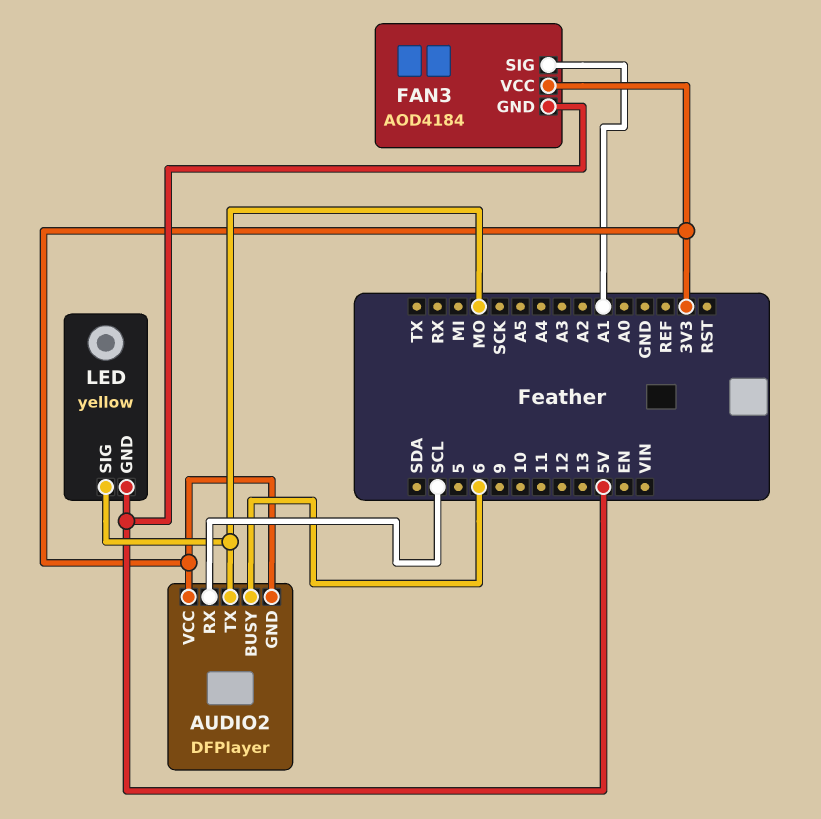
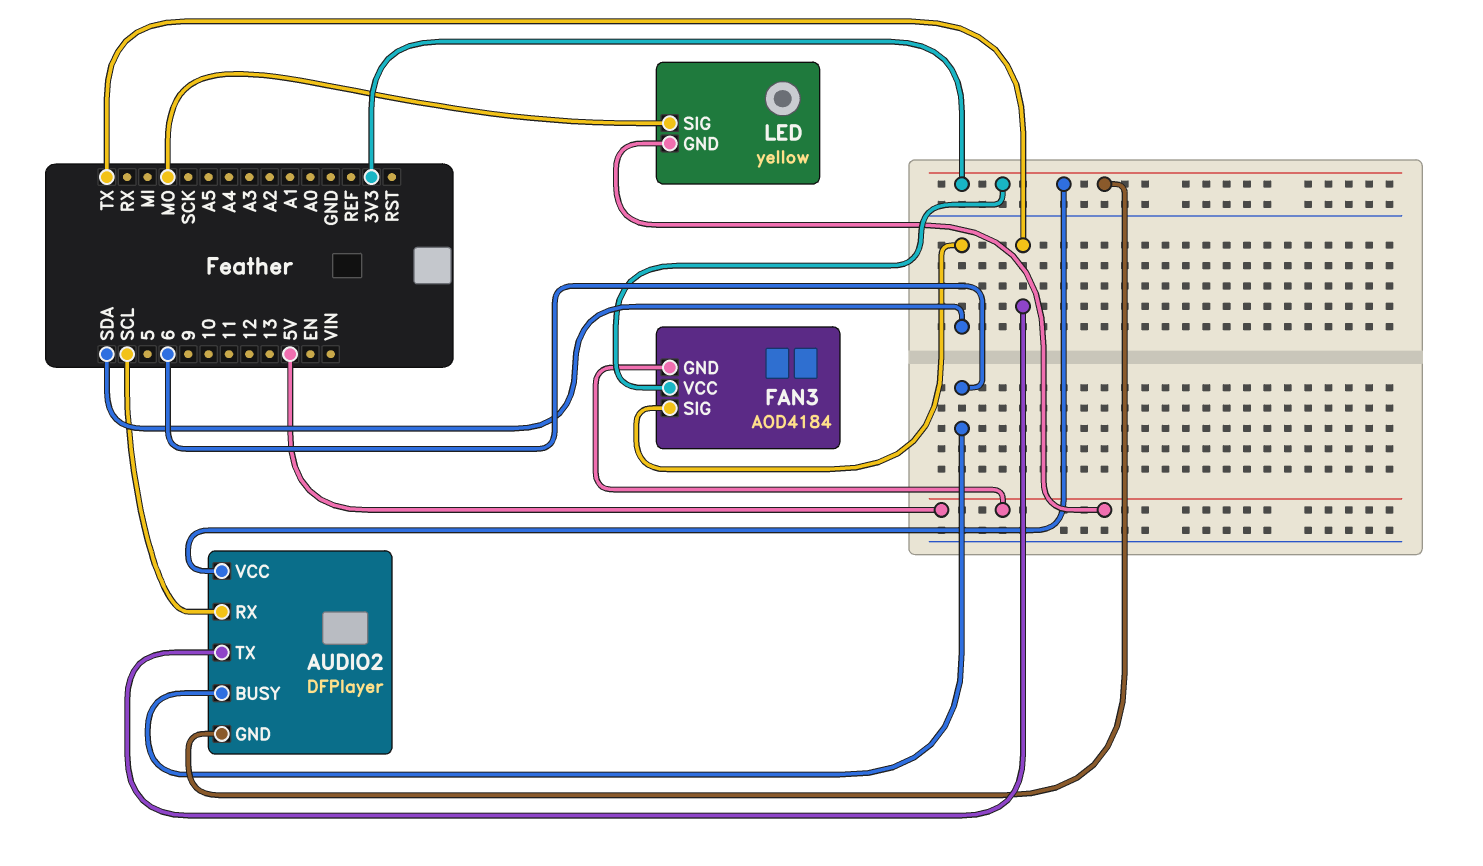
AUDIO2 pin TX: MO -> TX
FAN3 pin SIG: A1 -> SDA

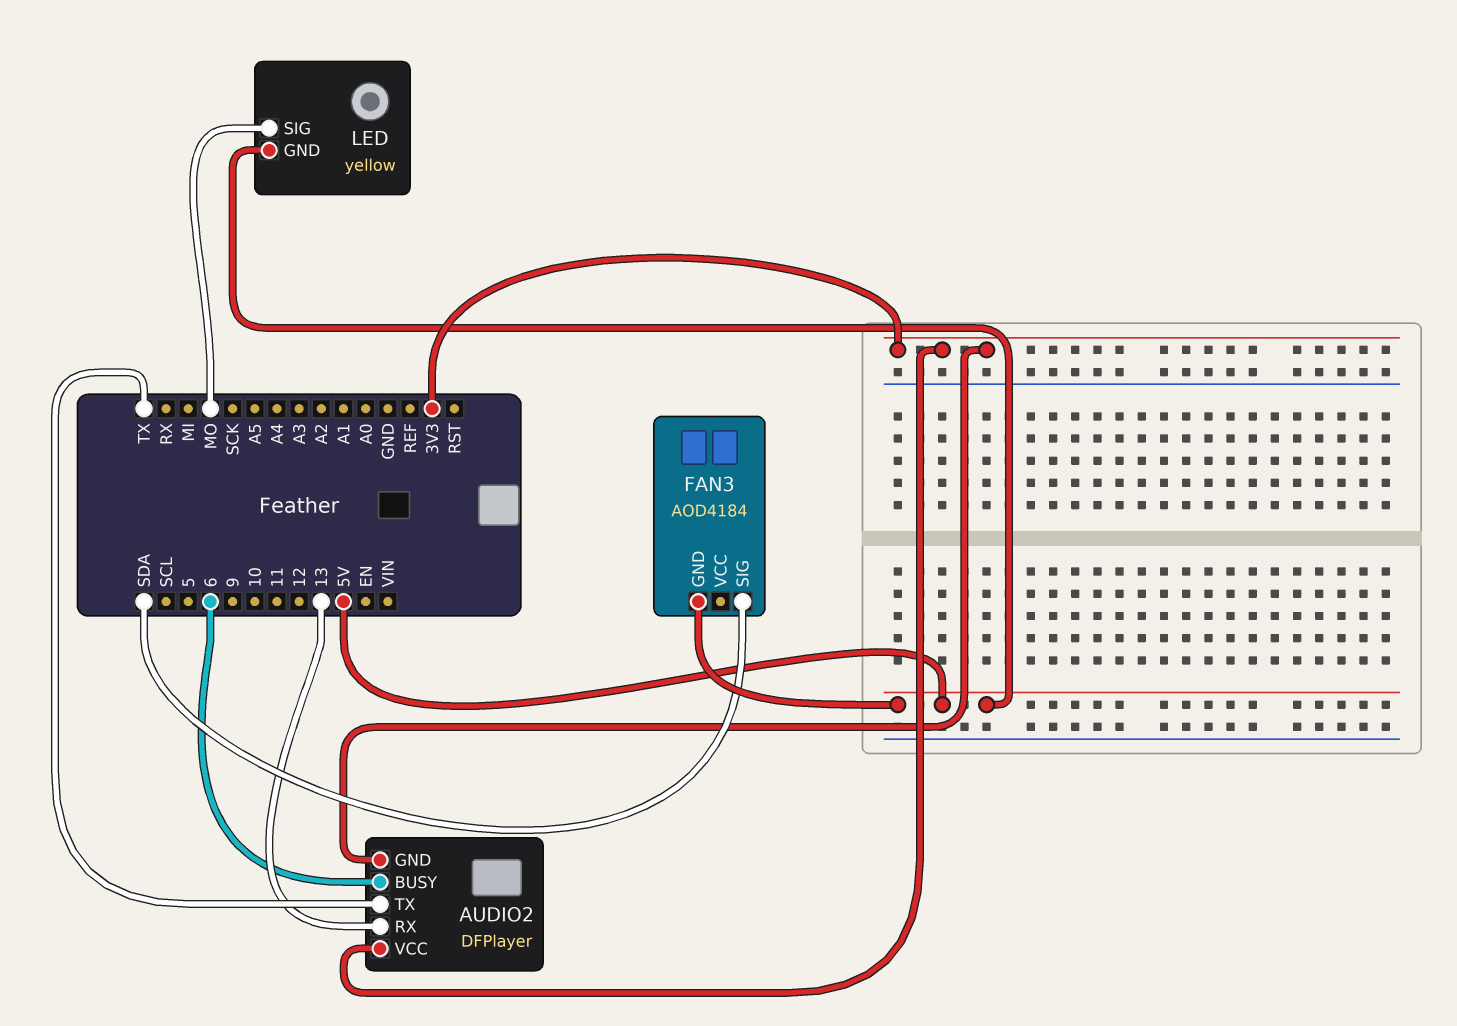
AUDIO2 pin RX: SCL -> 13
FAN3 pin VCC: 3V3 -> none

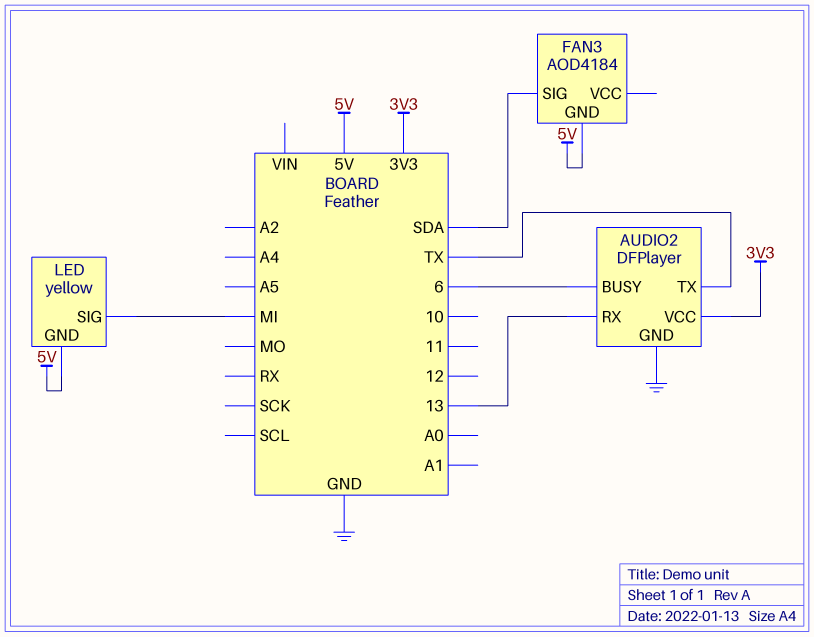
AUDIO2 pin GND: 3V3 -> GND
LED pin SIG: MO -> MI

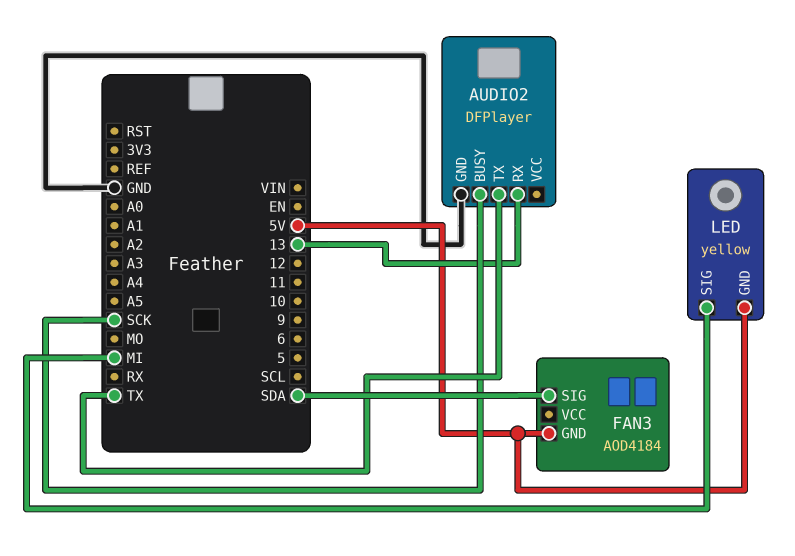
AUDIO2 pin BUSY: 6 -> SCK
AUDIO2 pin VCC: 3V3 -> none

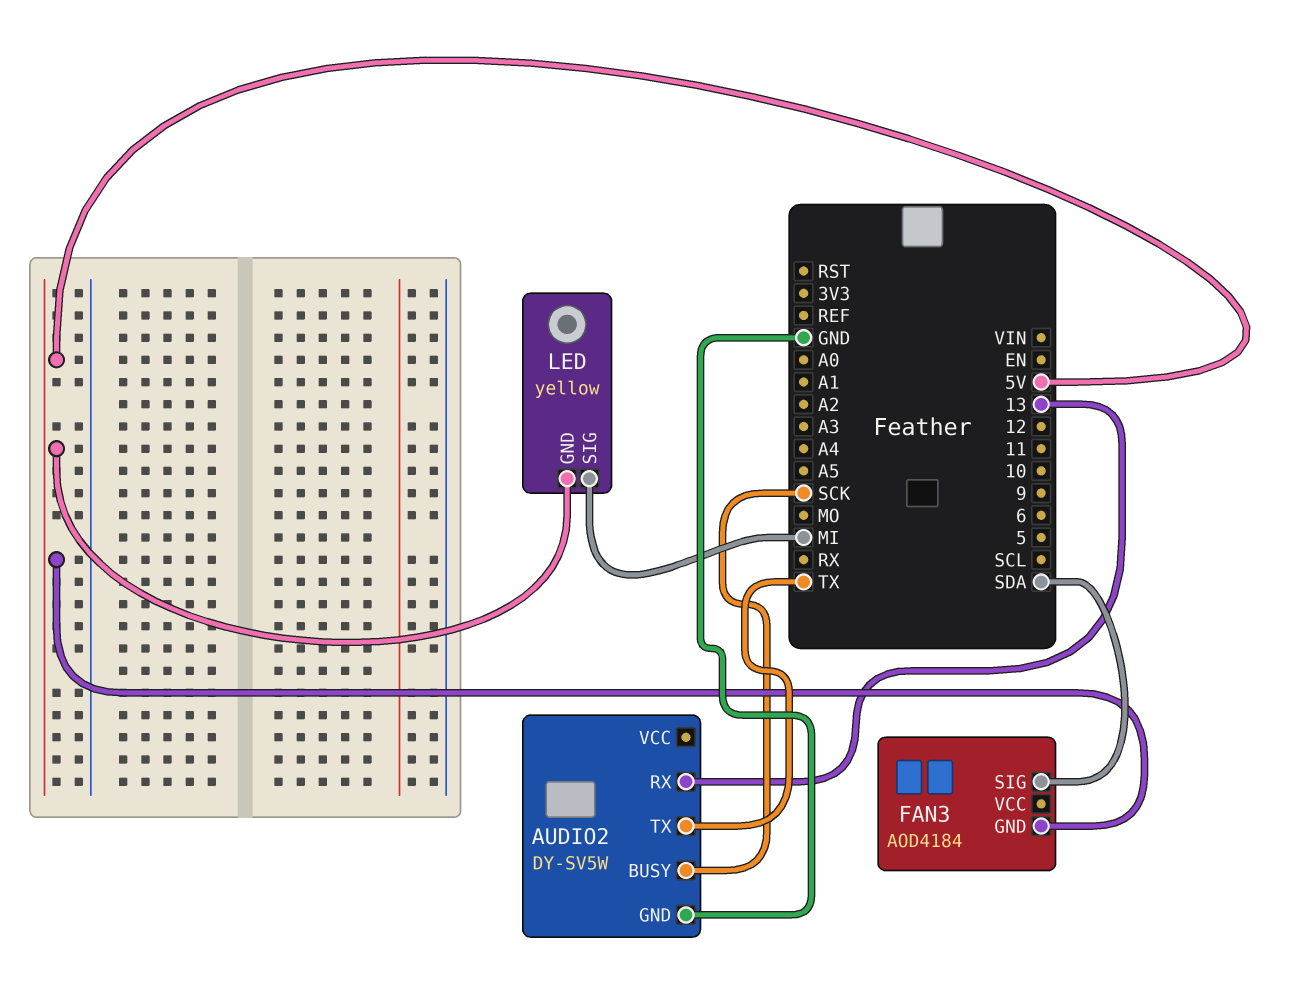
AUDIO2: DFPlayer -> DY-SV5W

